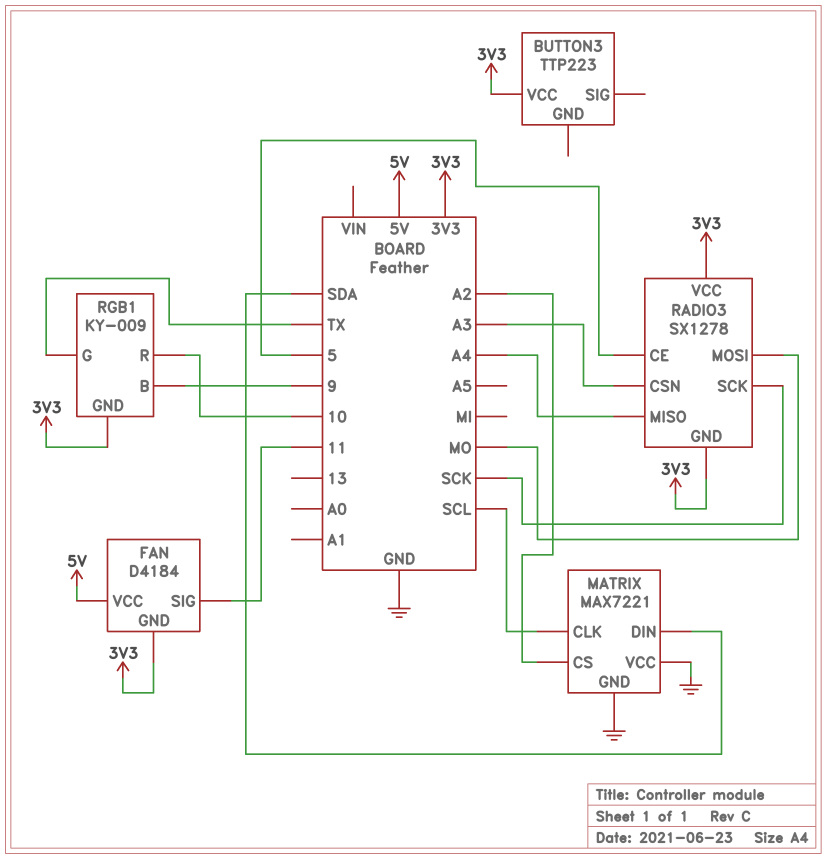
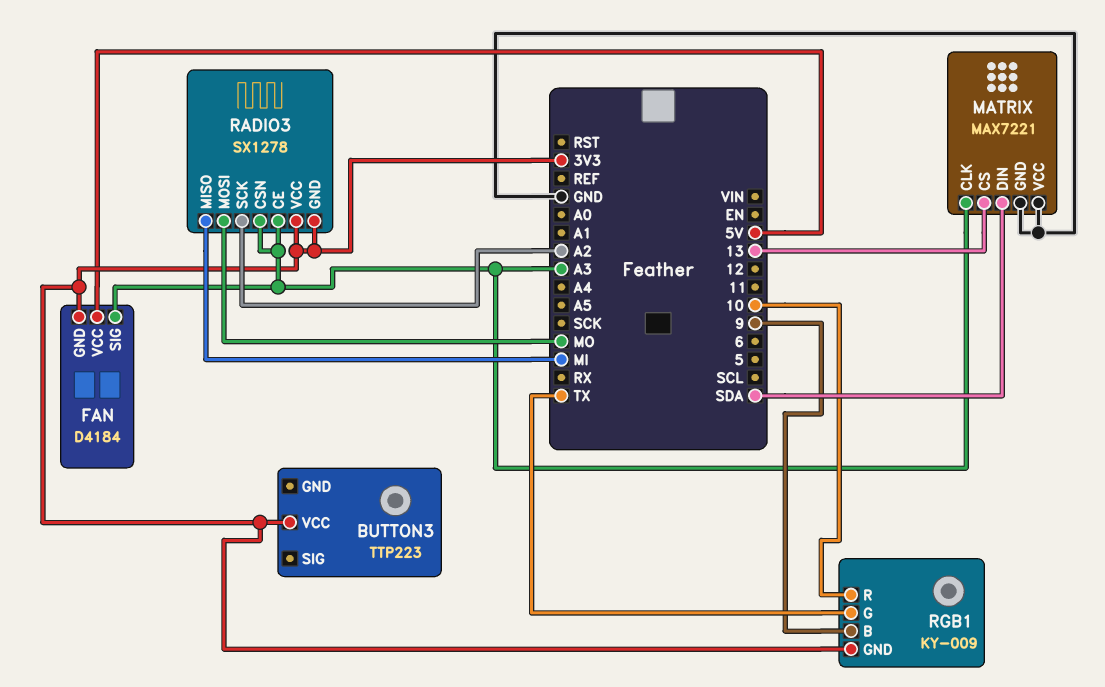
FAN pin SIG: 11 -> A3
MATRIX pin CLK: SCL -> A3
MATRIX pin CS: A2 -> 13
RADIO3 pin CE: 5 -> A3
RADIO3 pin MISO: A4 -> MI
RADIO3 pin SCK: SCK -> A2

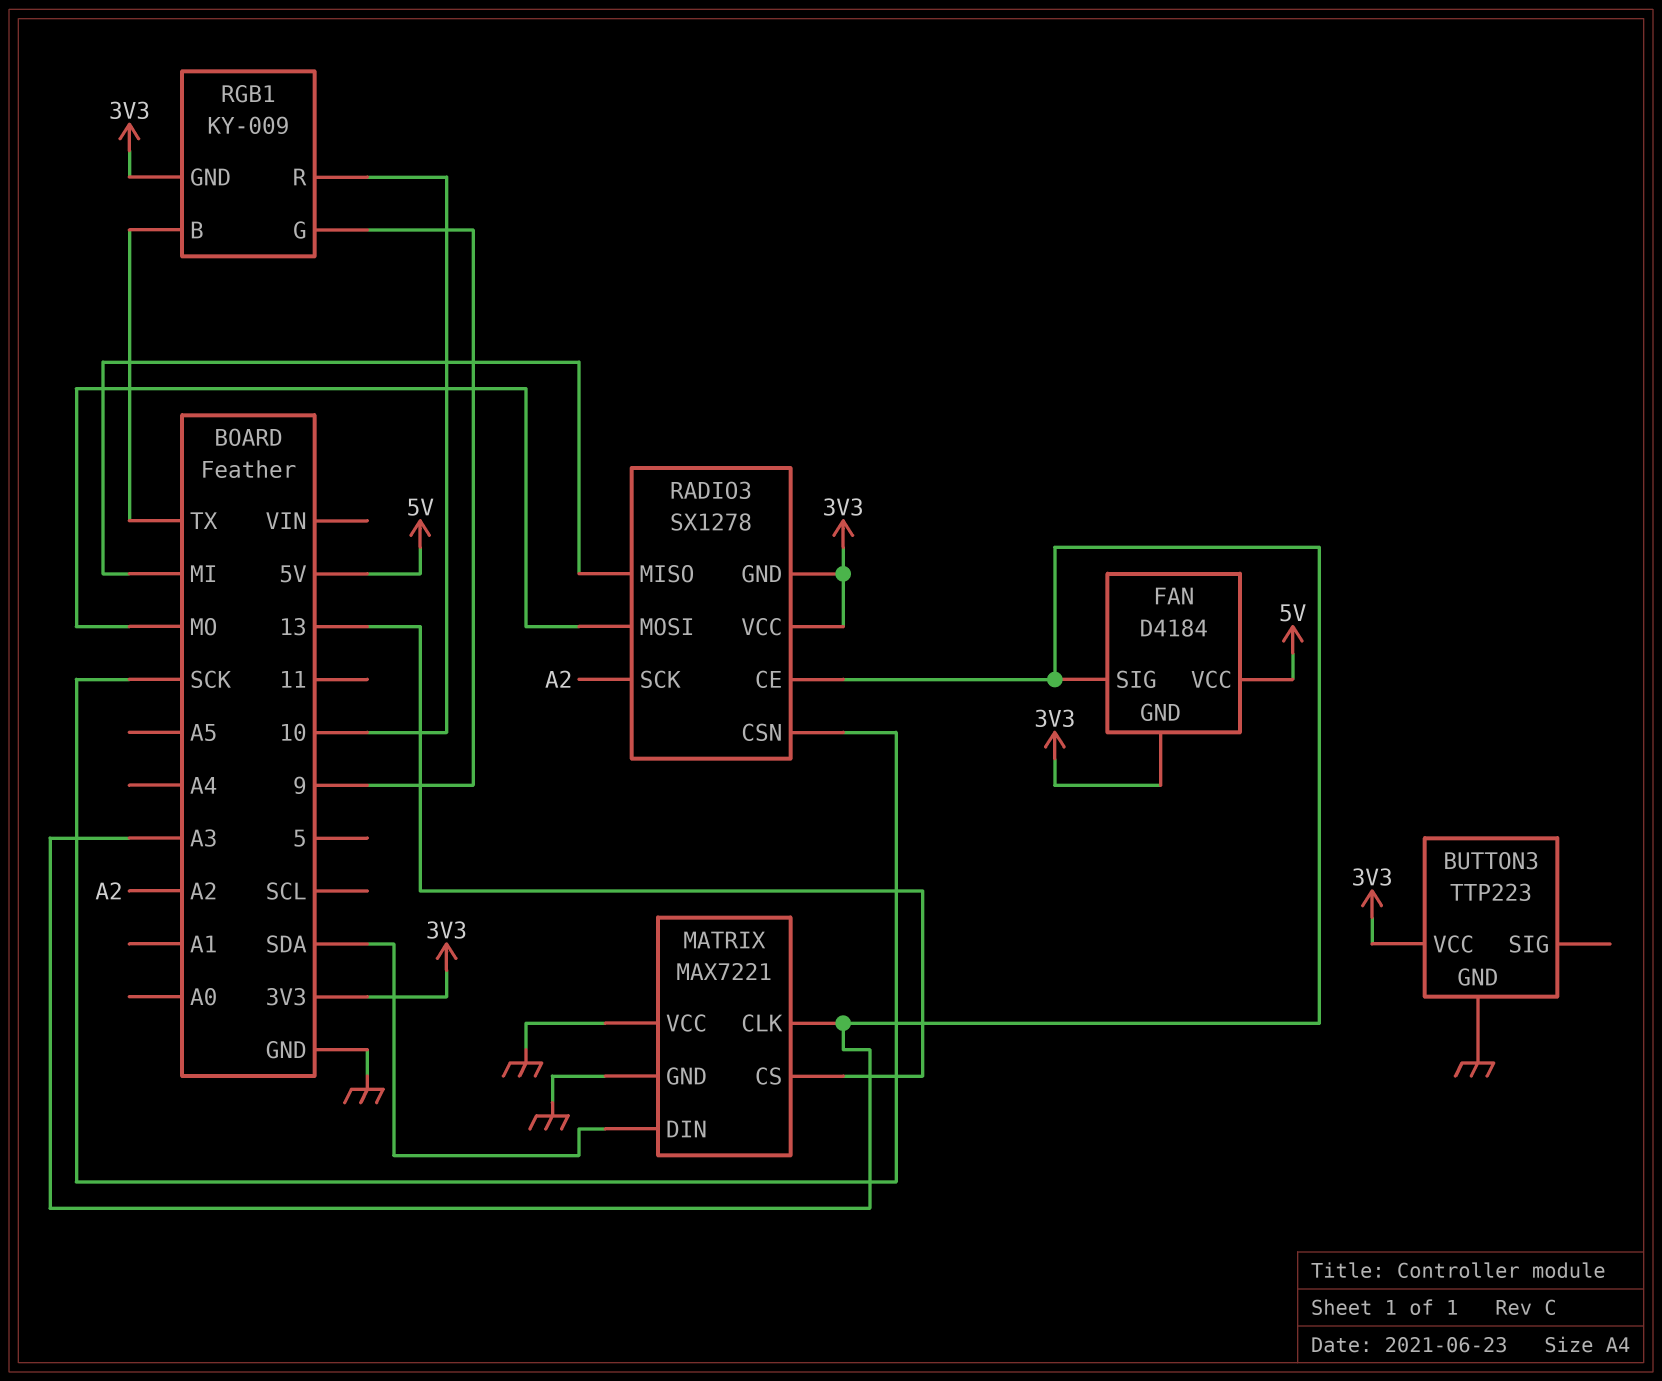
BUTTON3 pin GND: none -> GND
RADIO3 pin CSN: A3 -> SCK
RGB1 pin B: 9 -> TX
RGB1 pin G: TX -> 9

